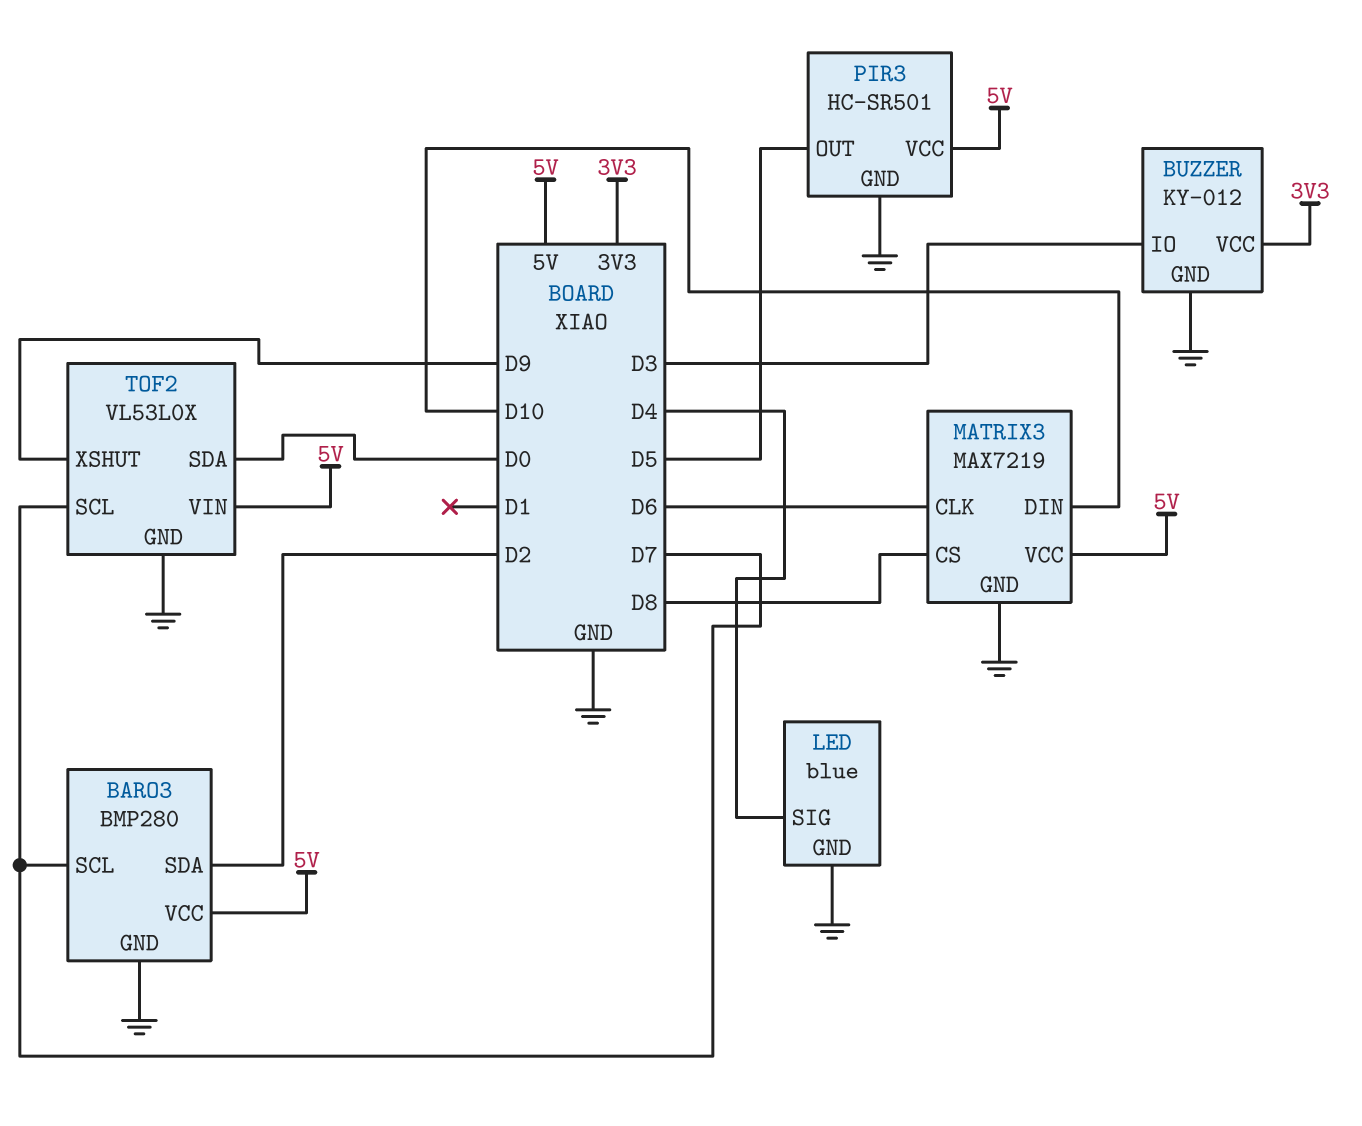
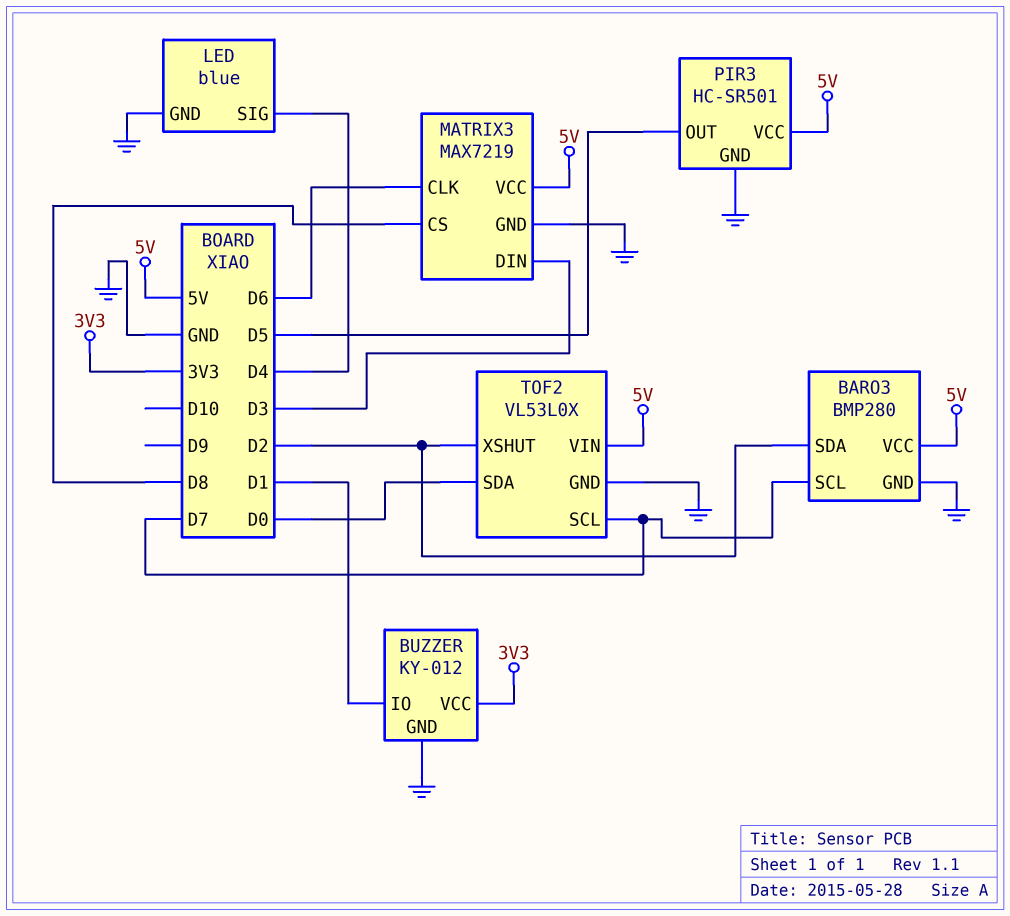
BUZZER pin IO: D3 -> D1
MATRIX3 pin DIN: D10 -> D3
TOF2 pin XSHUT: D9 -> D2

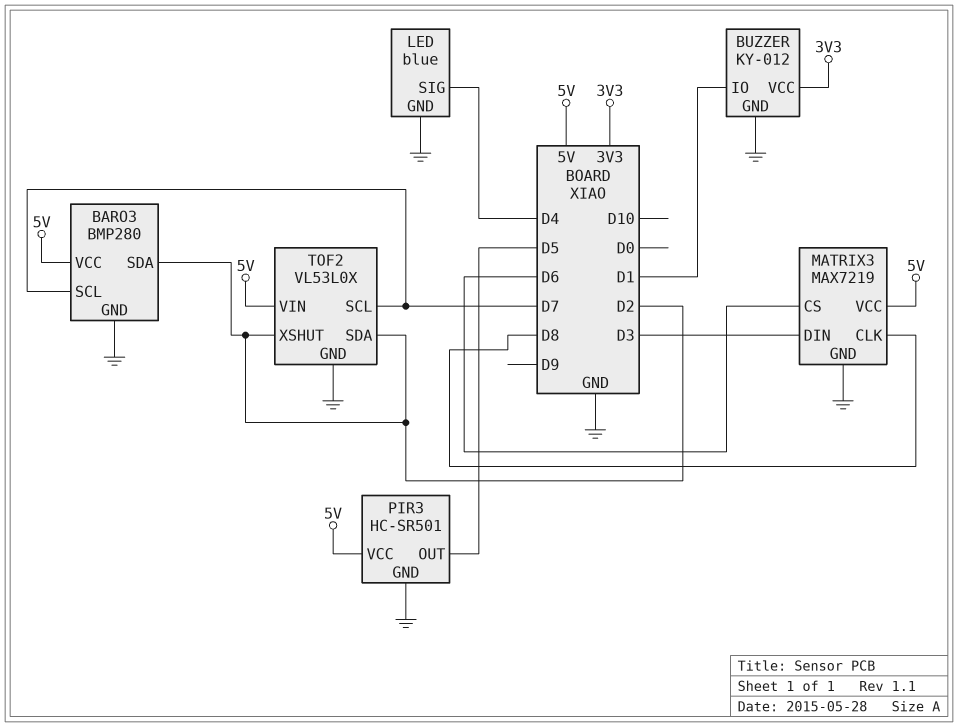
MATRIX3 pin CLK: D6 -> D8
MATRIX3 pin CS: D8 -> D6
TOF2 pin SDA: D0 -> D2

